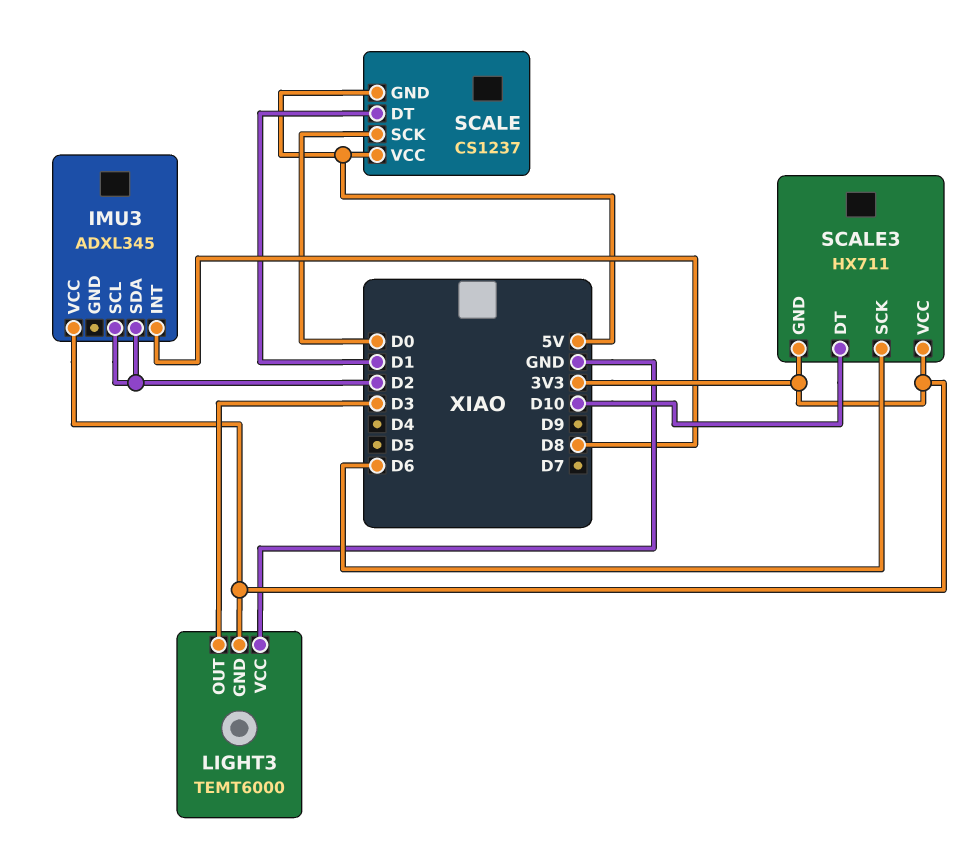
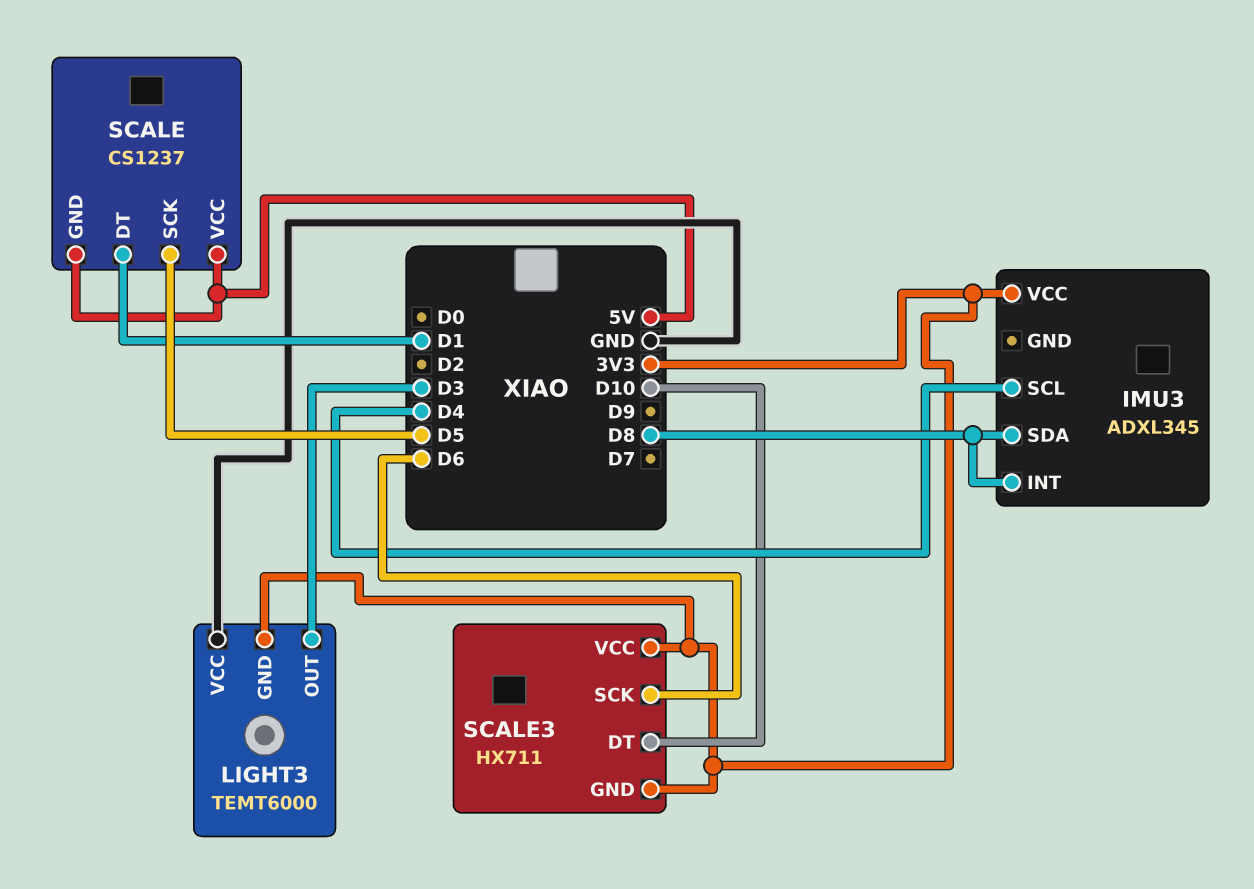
IMU3 pin SCL: D2 -> D4
IMU3 pin SDA: D2 -> D8
SCALE pin SCK: D0 -> D5

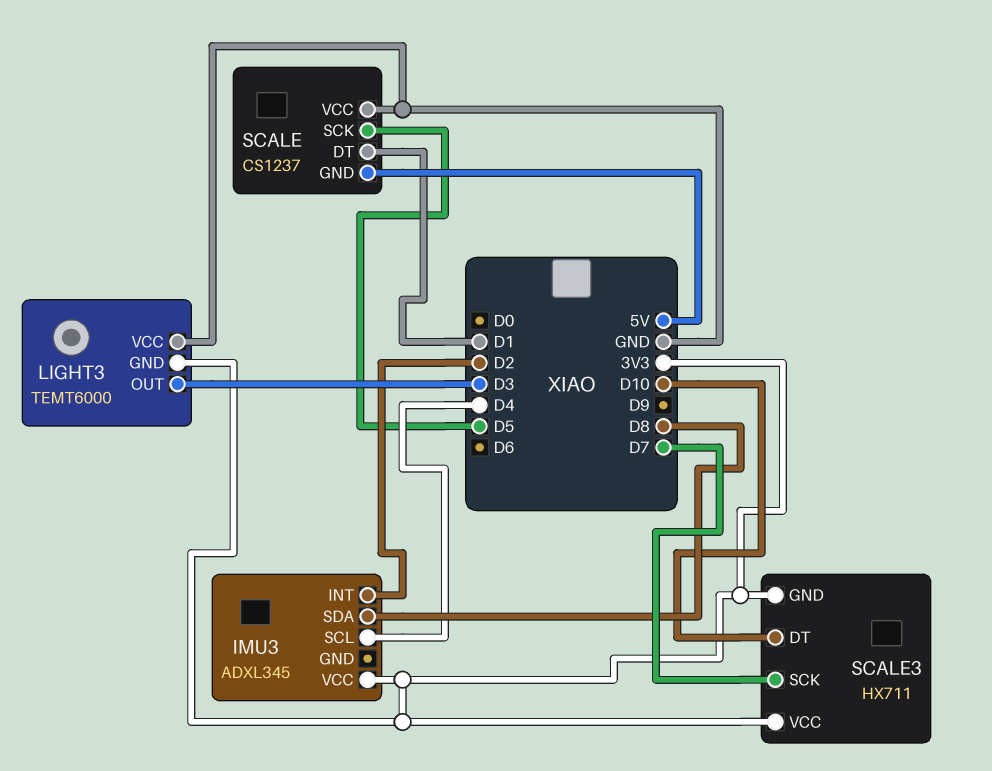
IMU3 pin INT: D8 -> D2
SCALE pin VCC: 5V -> GND
SCALE3 pin SCK: D6 -> D7

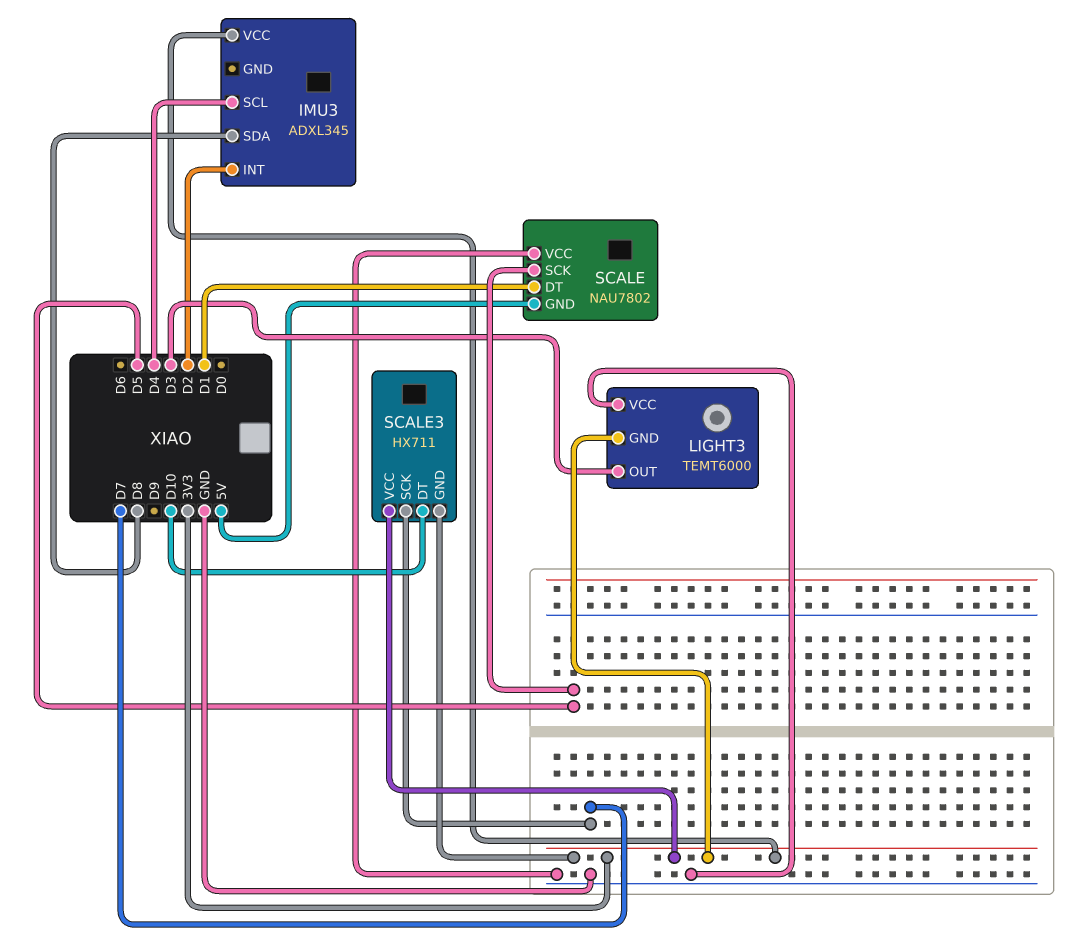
SCALE: CS1237 -> NAU7802

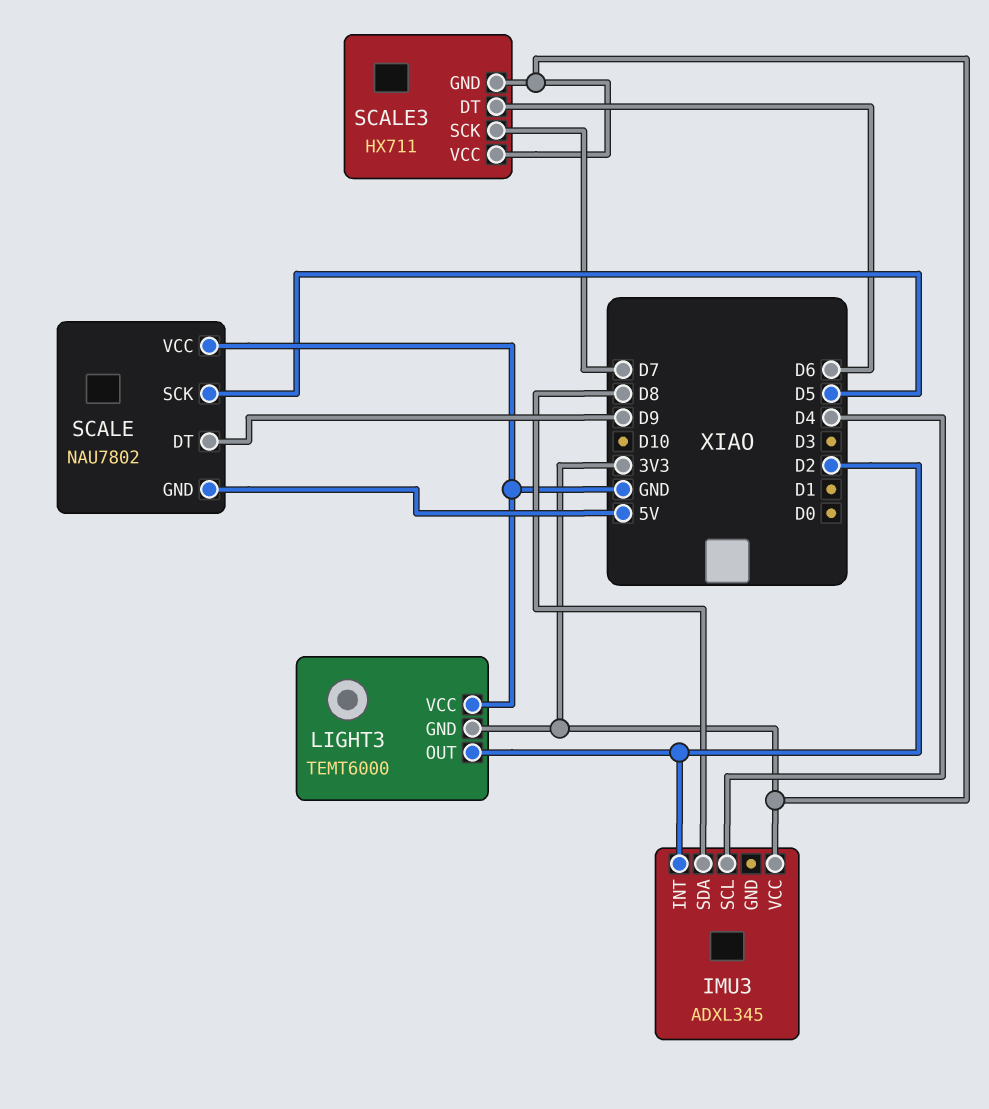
LIGHT3 pin OUT: D3 -> D2
SCALE pin DT: D1 -> D9
SCALE3 pin DT: D10 -> D6

